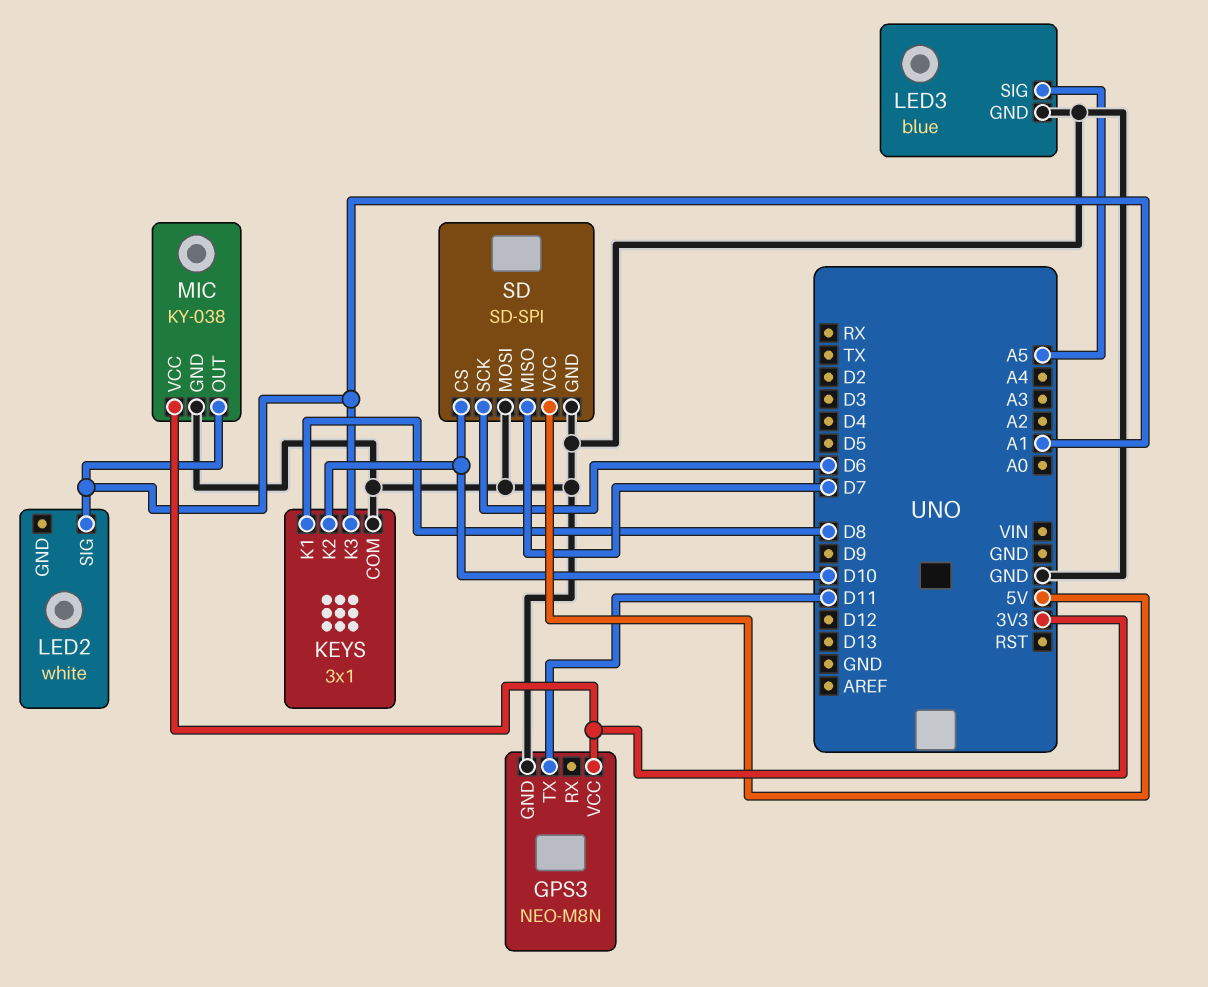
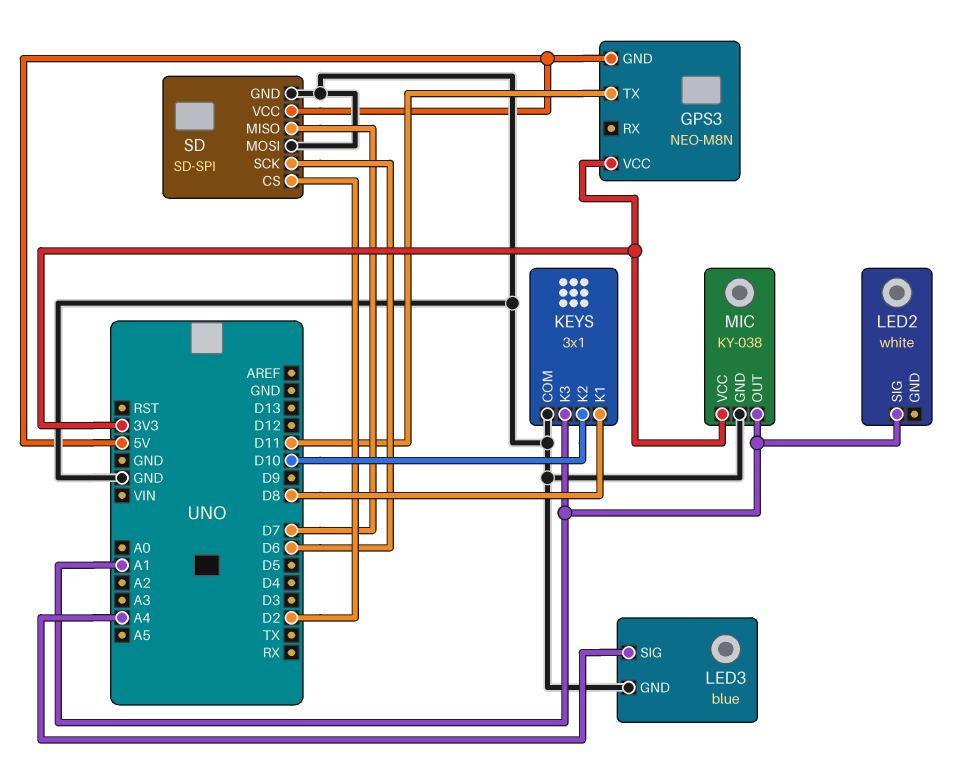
GPS3 pin GND: GND -> 5V
LED3 pin SIG: A5 -> A4
SD pin CS: D10 -> D2

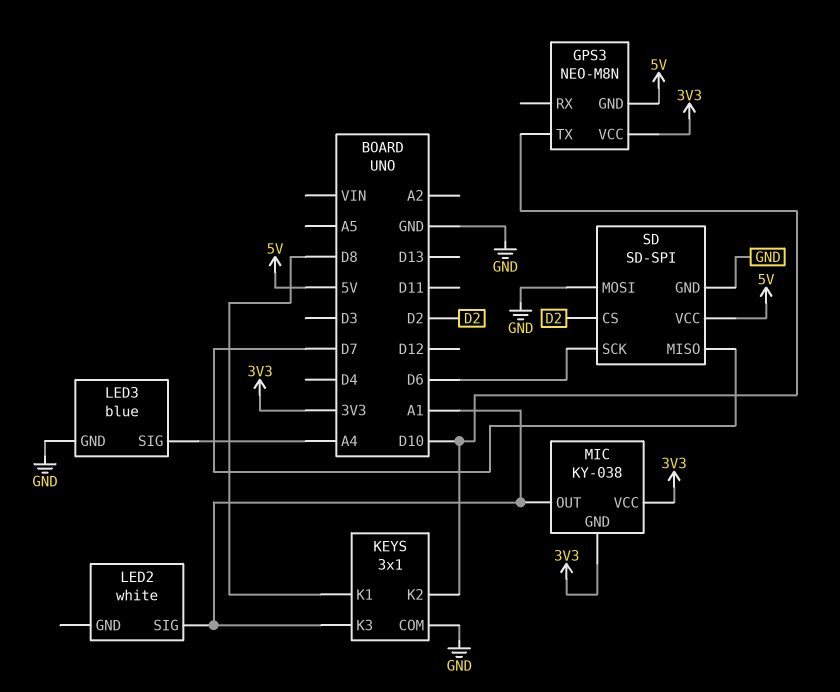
GPS3 pin TX: D11 -> D10
MIC pin GND: GND -> 3V3

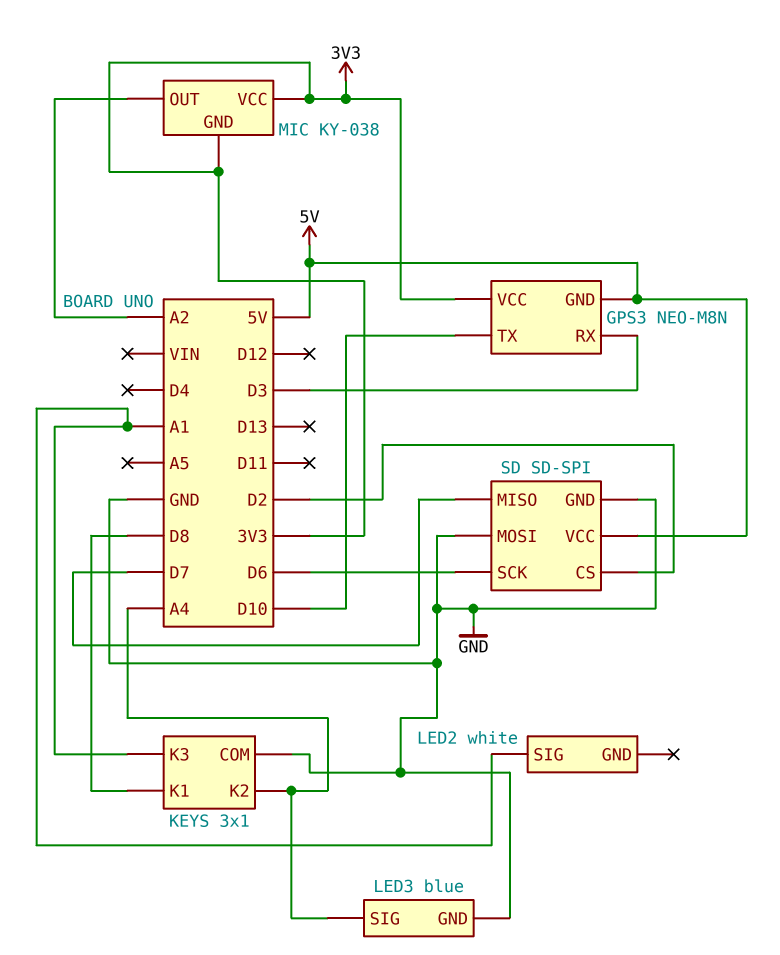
GPS3 pin RX: none -> D3
KEYS pin K2: D10 -> A4
MIC pin OUT: A1 -> A2

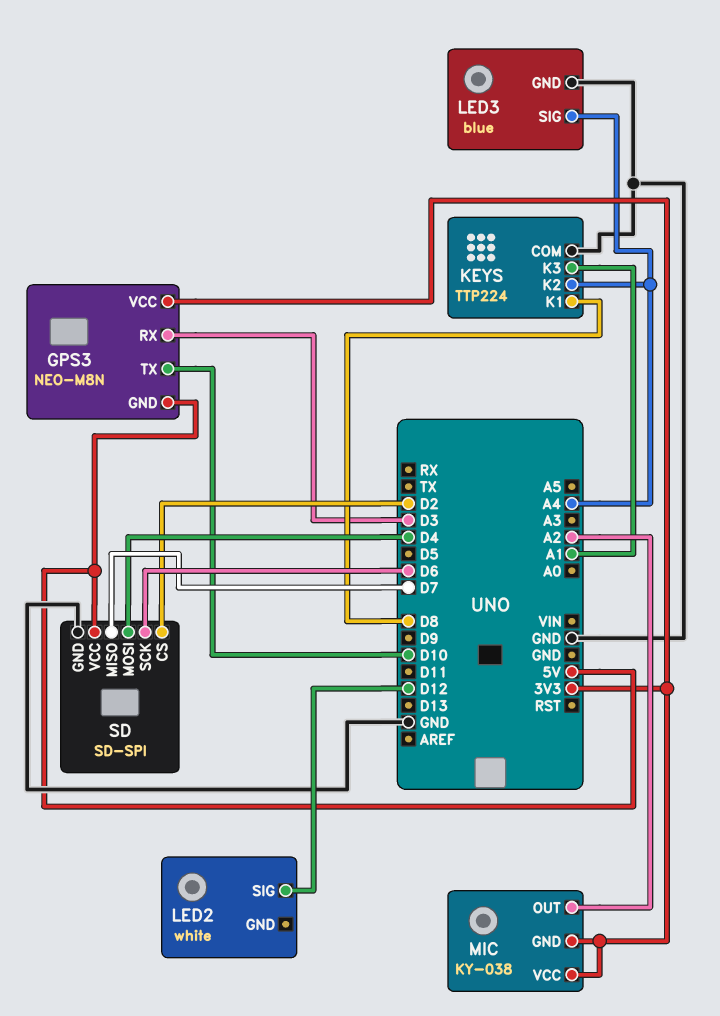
KEYS: 3x1 -> TTP224
LED2 pin SIG: A1 -> D12
SD pin MOSI: GND -> D4

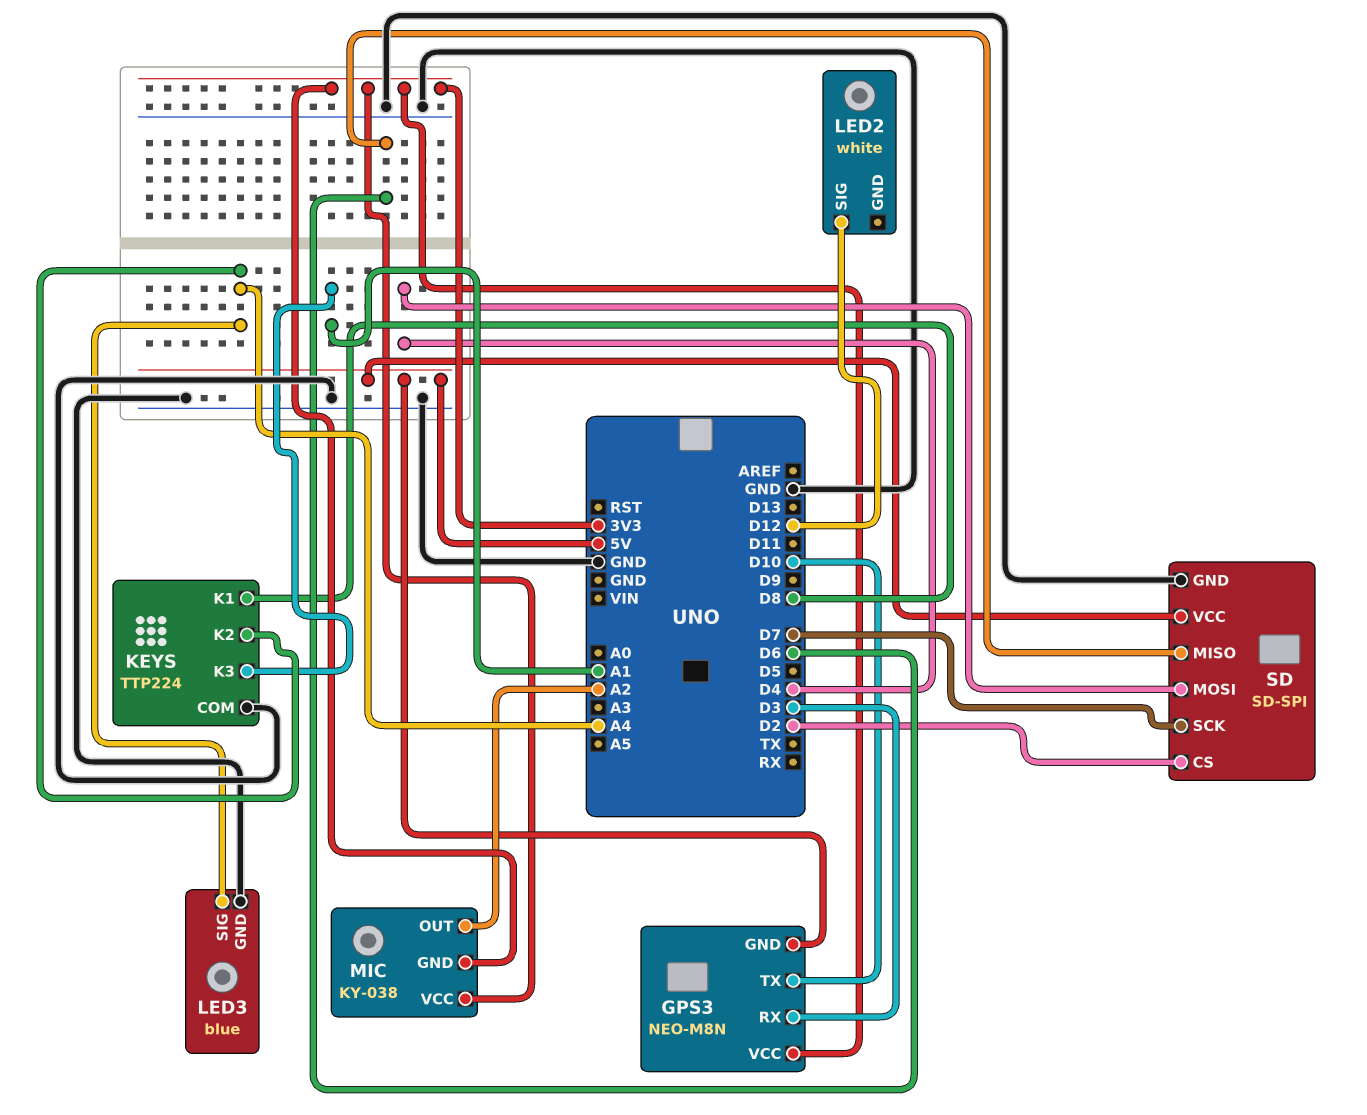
SD pin MISO: D7 -> D6
SD pin SCK: D6 -> D7

